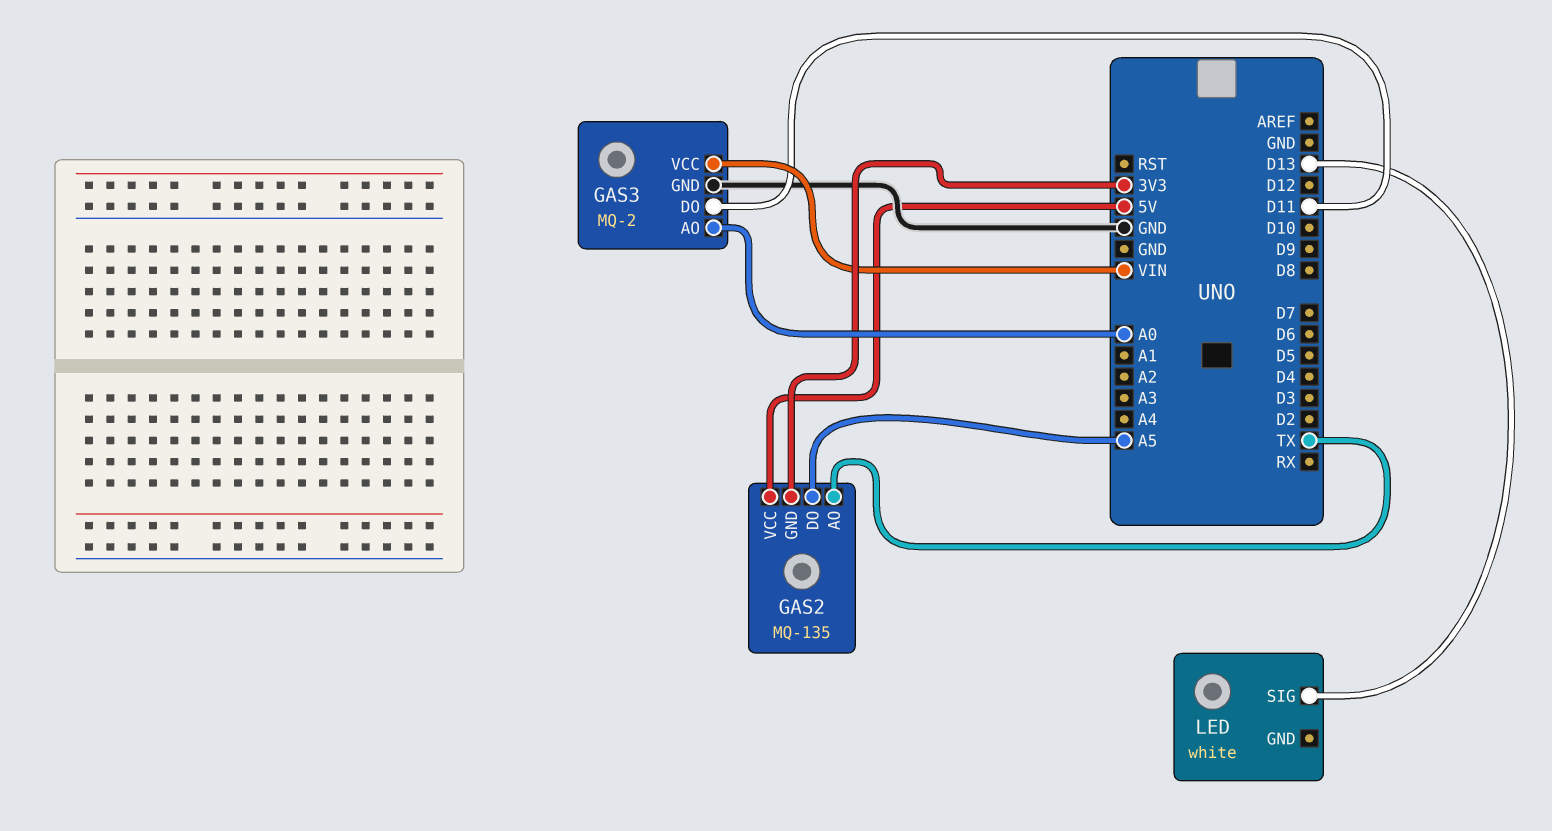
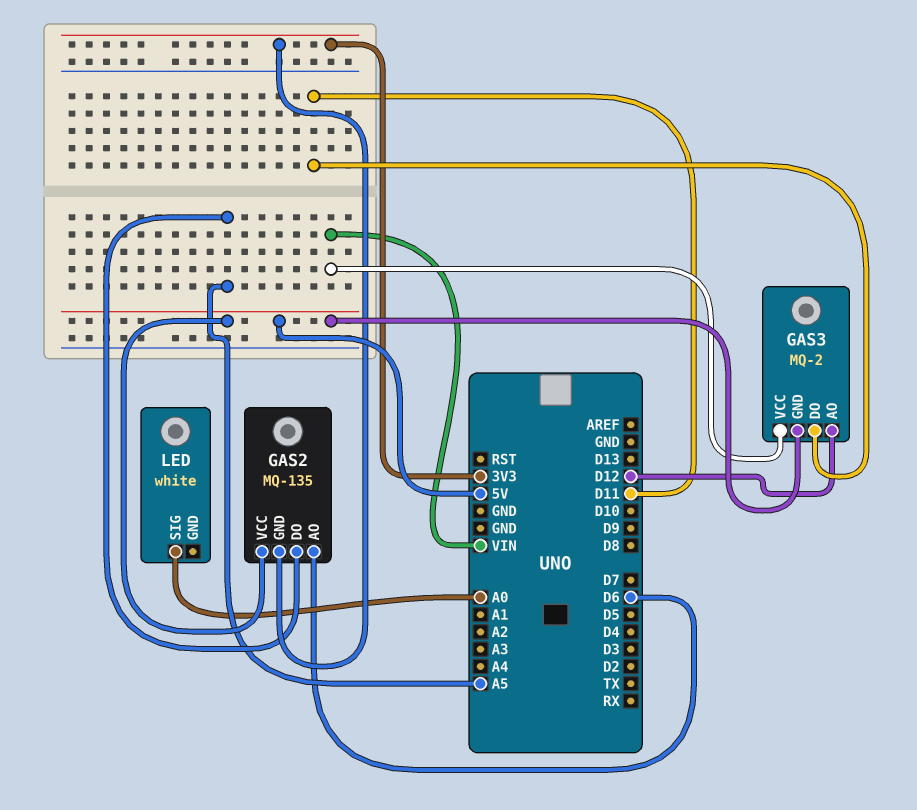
GAS2 pin AO: TX -> D6
GAS3 pin AO: A0 -> D12
GAS3 pin GND: GND -> 5V
LED pin SIG: D13 -> A0

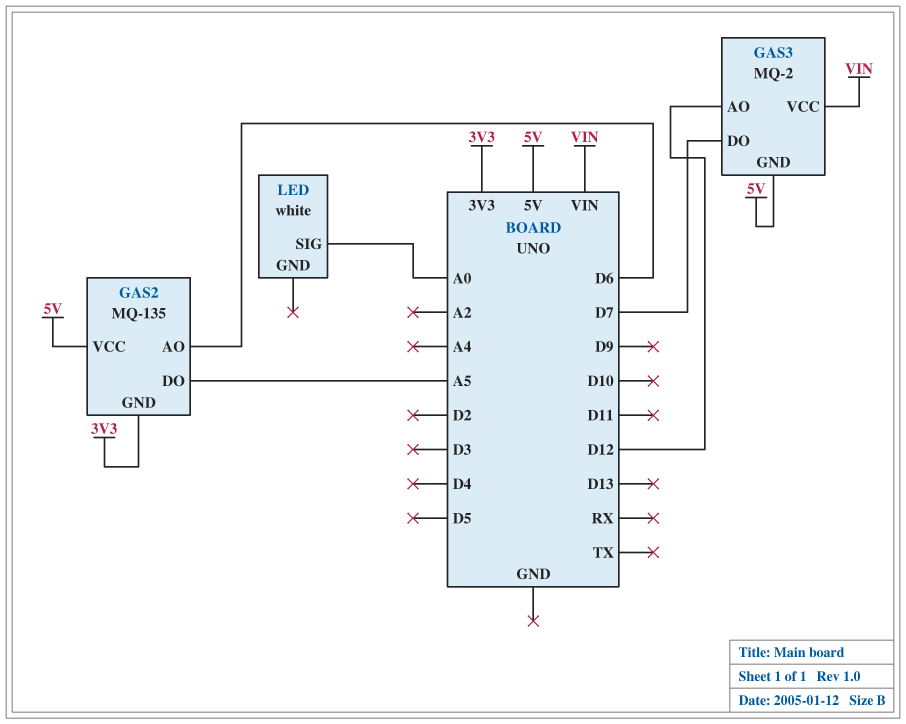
GAS3 pin DO: D11 -> D7

